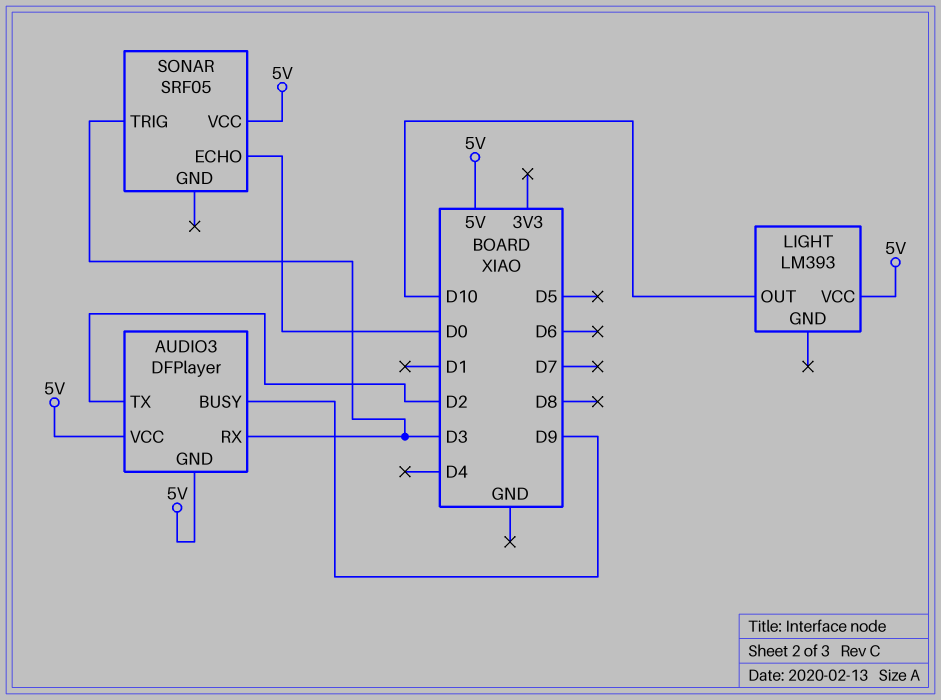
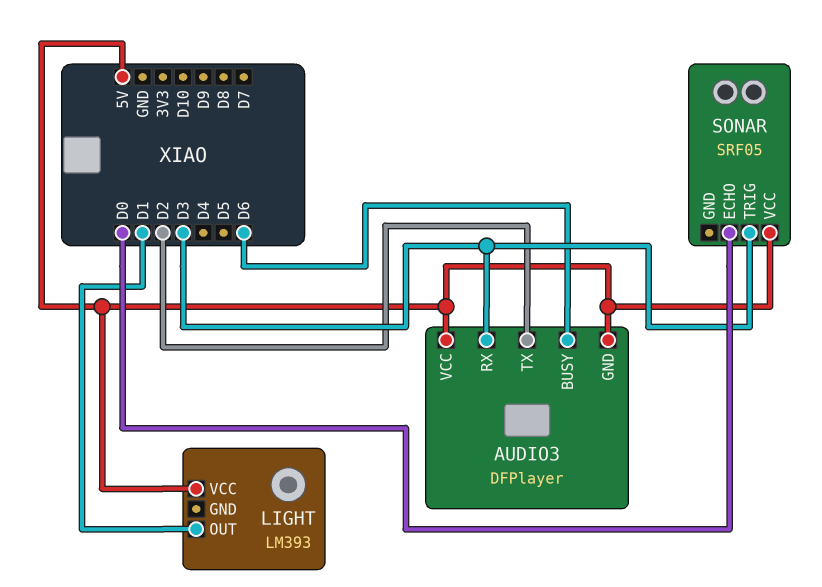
AUDIO3 pin BUSY: D9 -> D6
LIGHT pin OUT: D10 -> D1

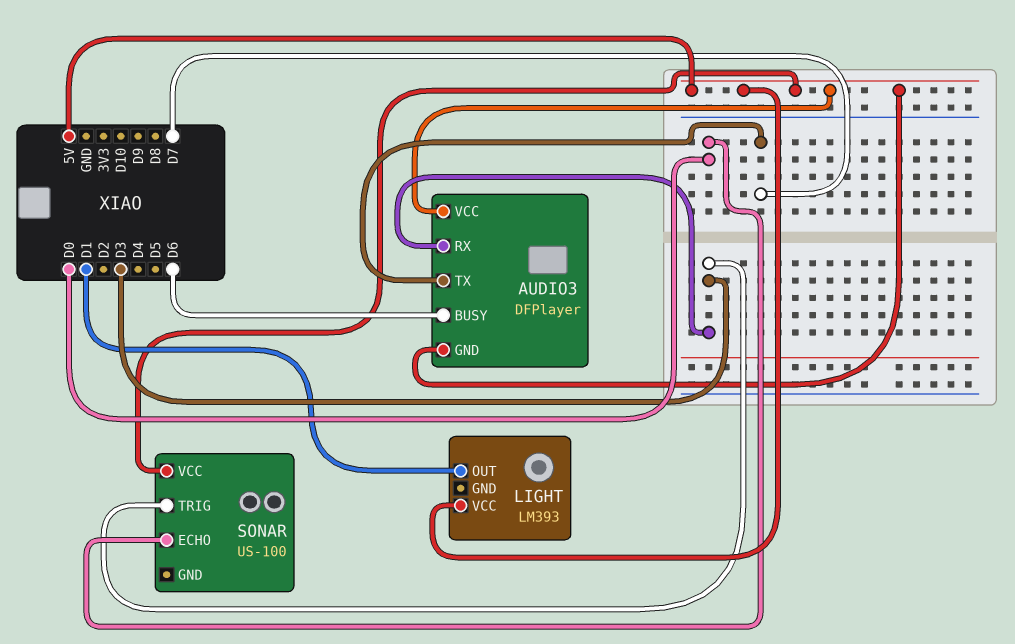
AUDIO3 pin TX: D2 -> D7
SONAR: SRF05 -> US-100

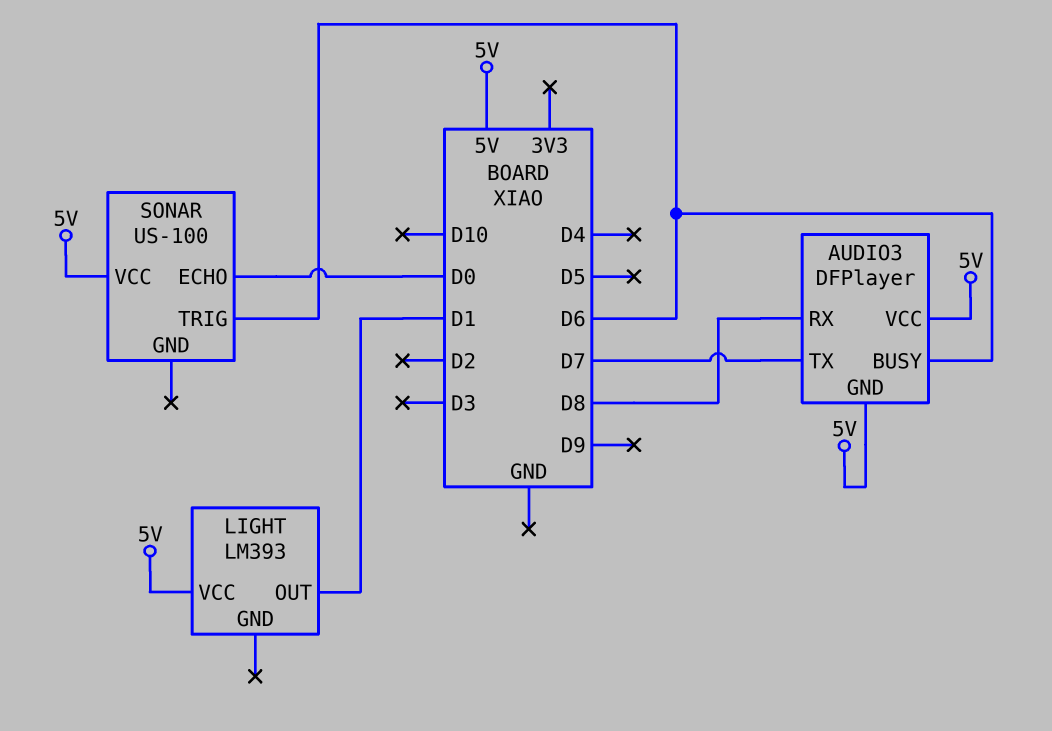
AUDIO3 pin RX: D3 -> D8
SONAR pin TRIG: D3 -> D6

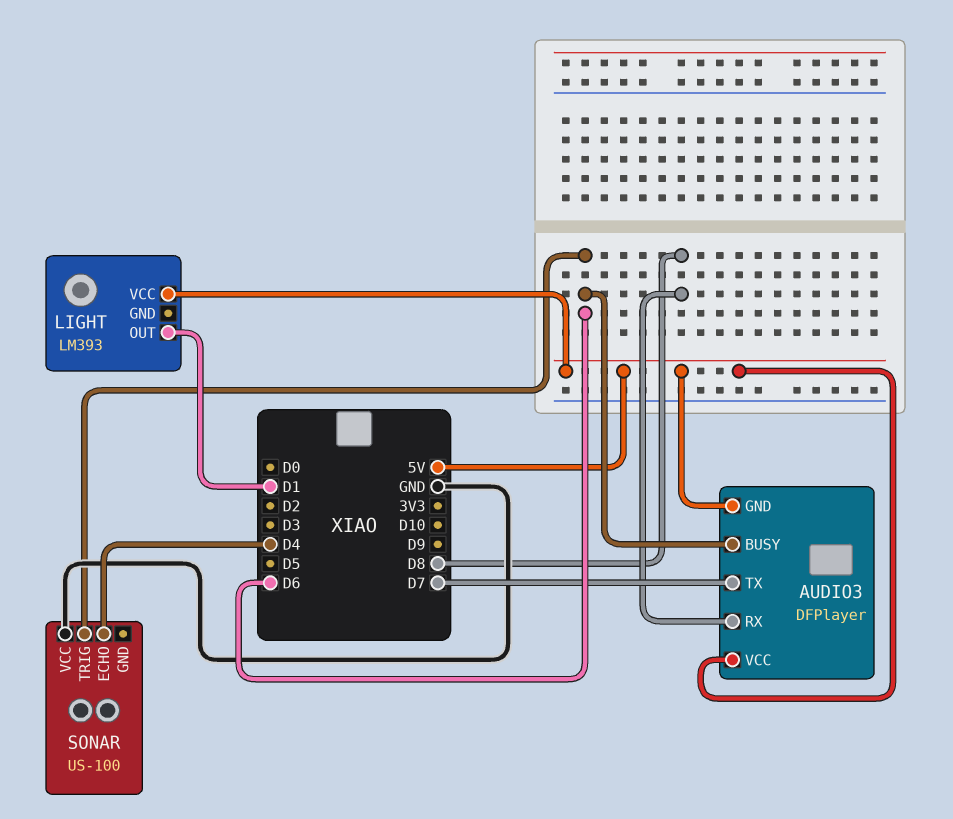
SONAR pin ECHO: D0 -> D4
SONAR pin VCC: 5V -> GND

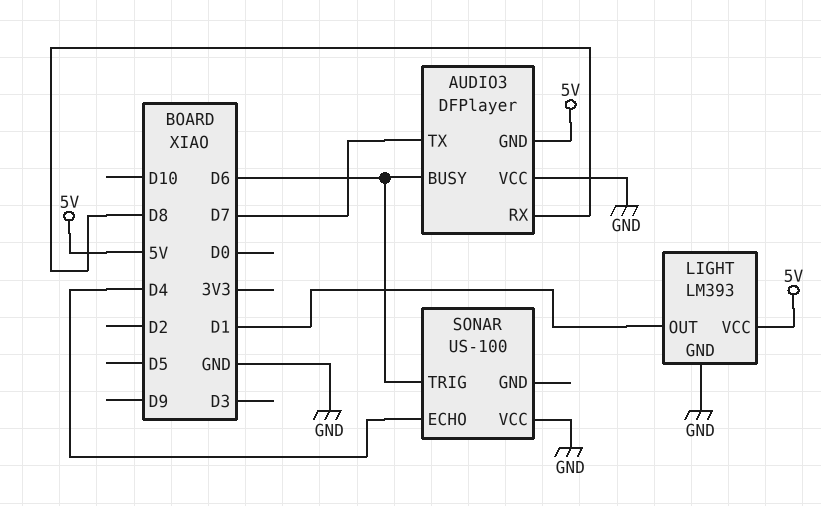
AUDIO3 pin VCC: 5V -> GND
LIGHT pin GND: none -> GND

